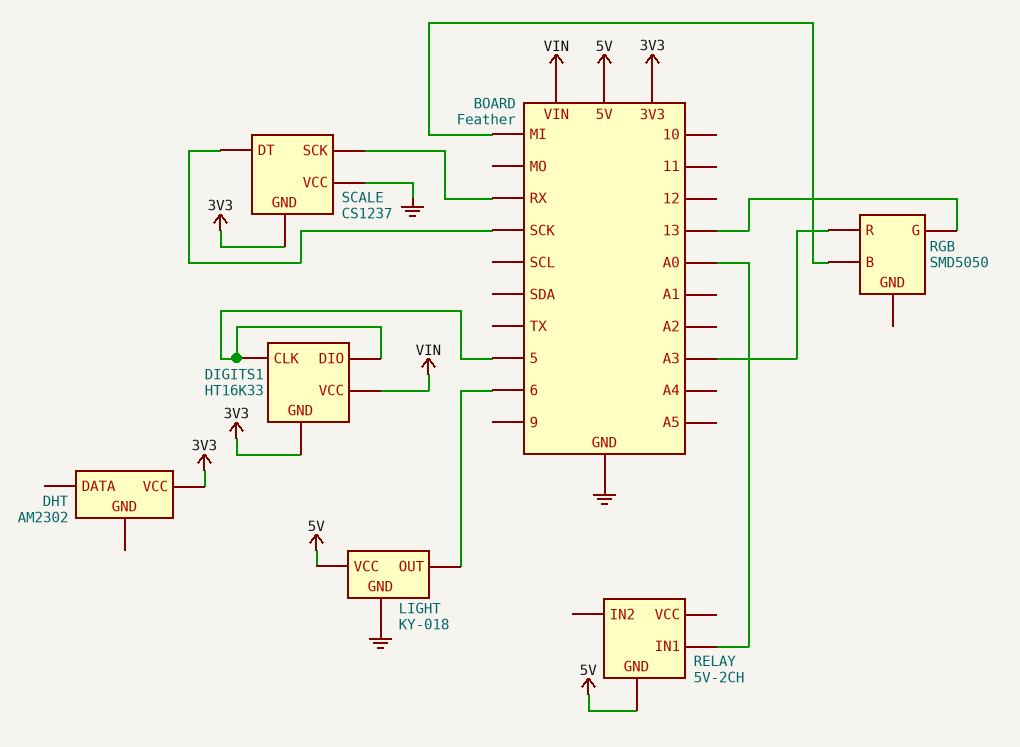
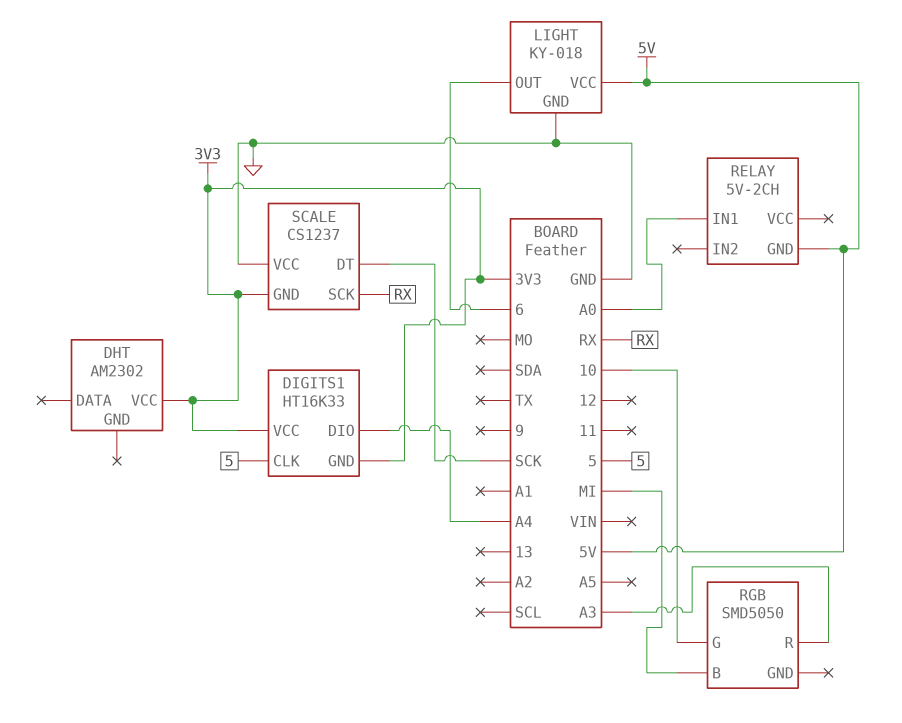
DIGITS1 pin DIO: 5 -> A4
DIGITS1 pin VCC: VIN -> 3V3
RGB pin G: 13 -> 10

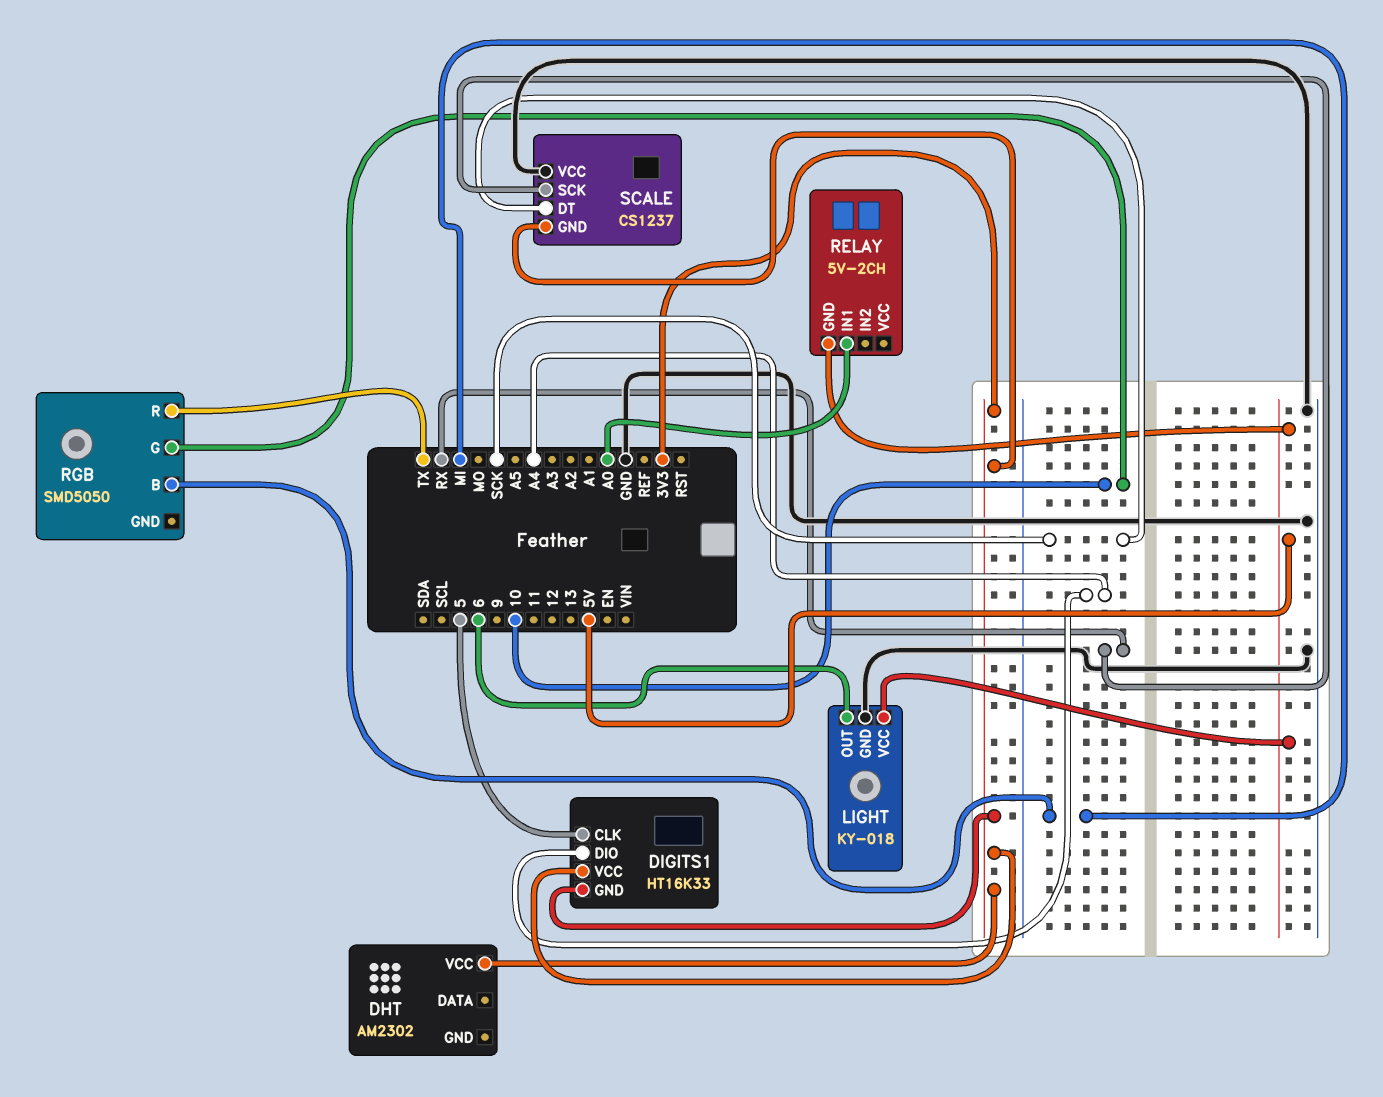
RGB pin R: A3 -> TX

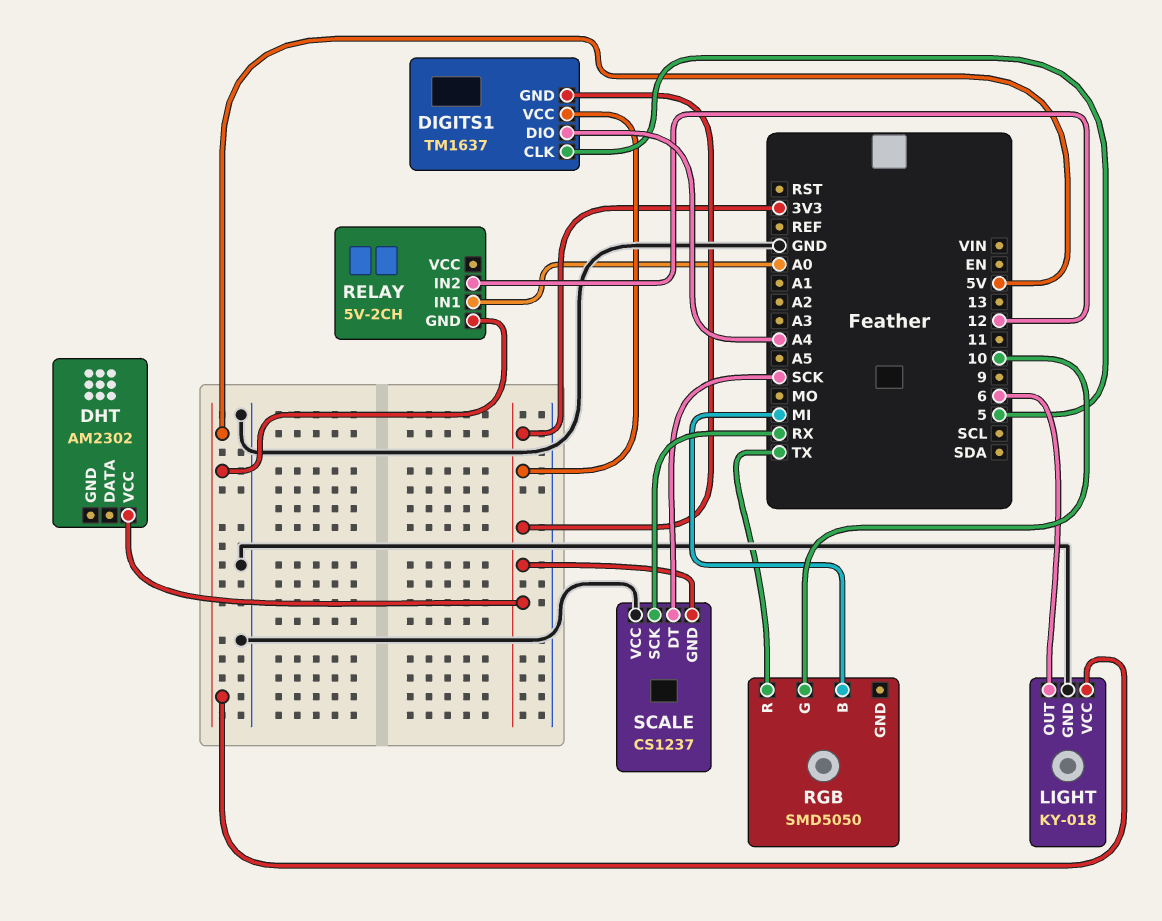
DIGITS1: HT16K33 -> TM1637
RELAY pin IN2: none -> 12

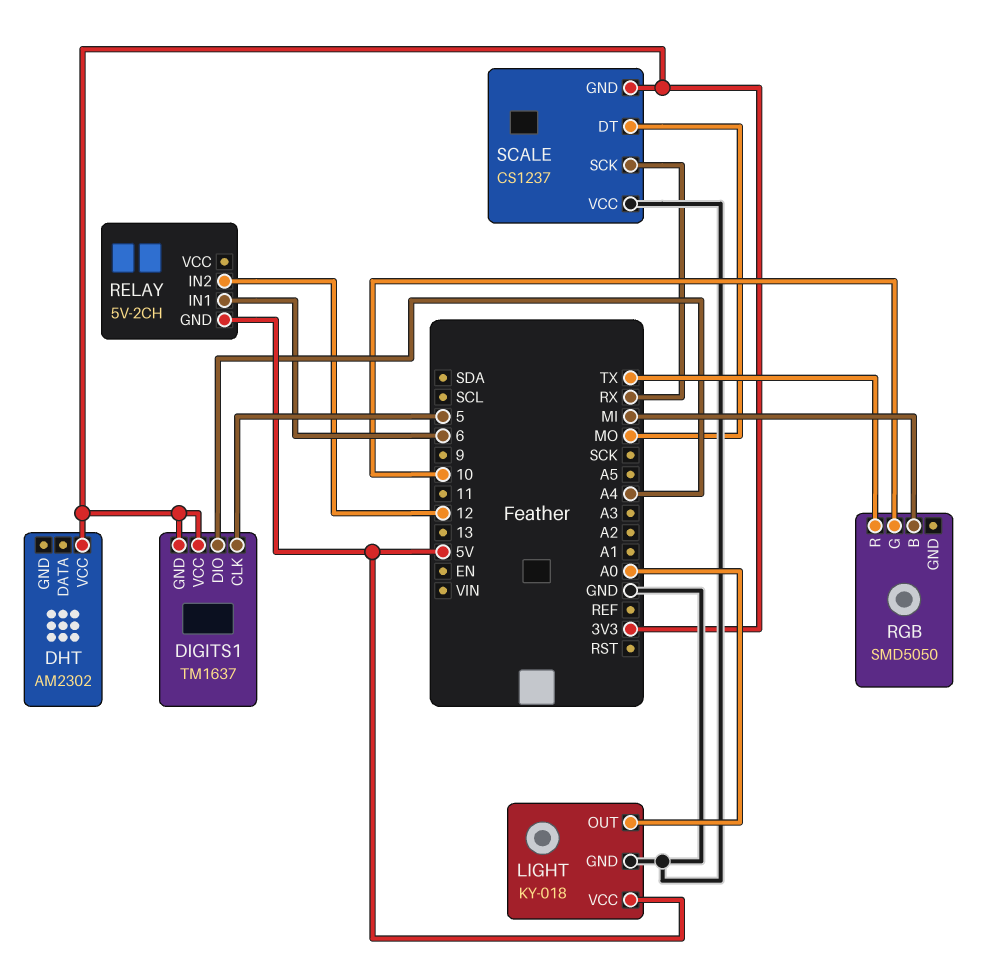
LIGHT pin OUT: 6 -> A0
RELAY pin IN1: A0 -> 6
SCALE pin DT: SCK -> MO

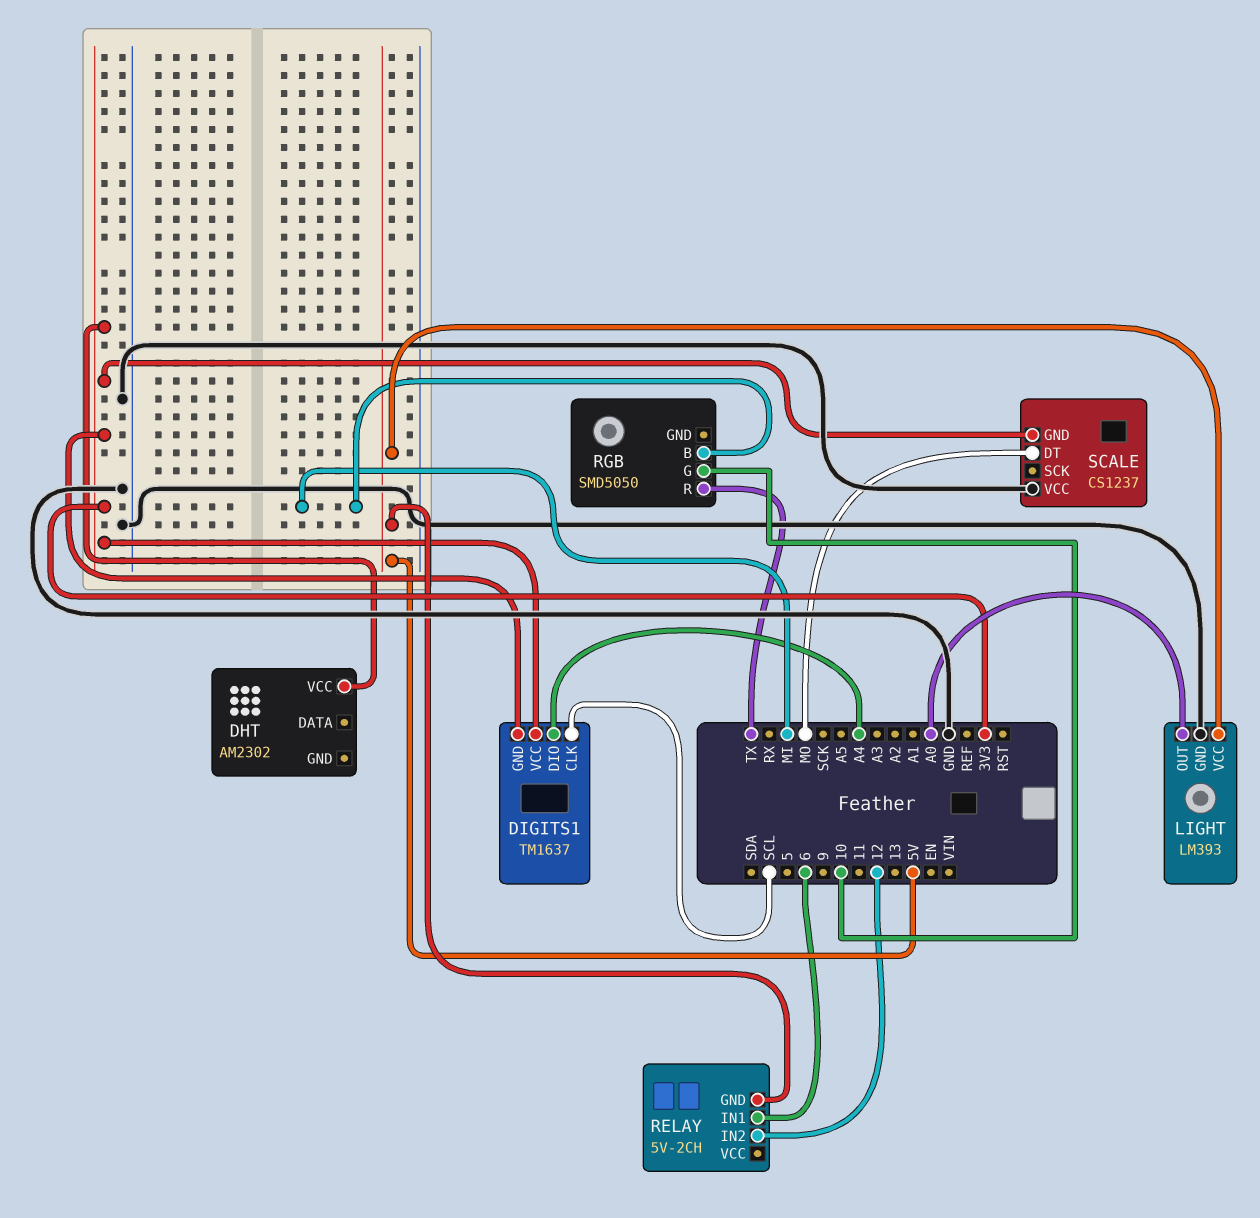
DIGITS1 pin CLK: 5 -> SCL
LIGHT: KY-018 -> LM393
SCALE pin SCK: RX -> none

